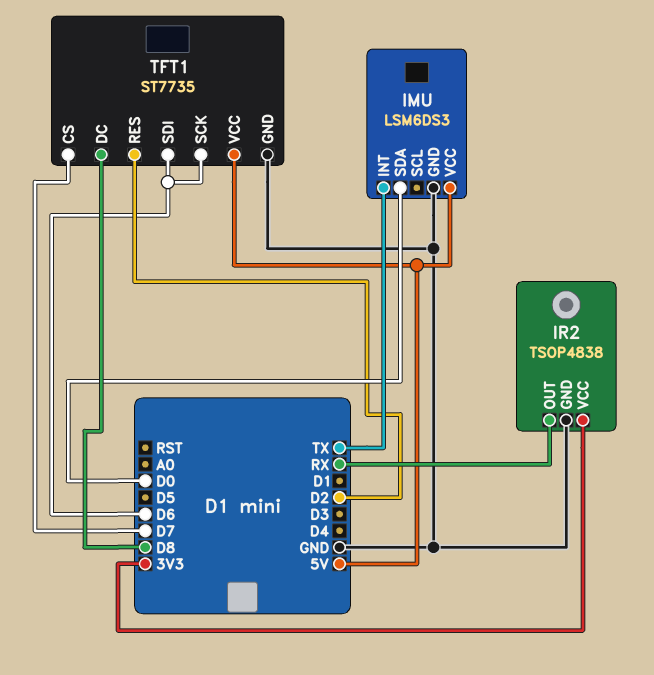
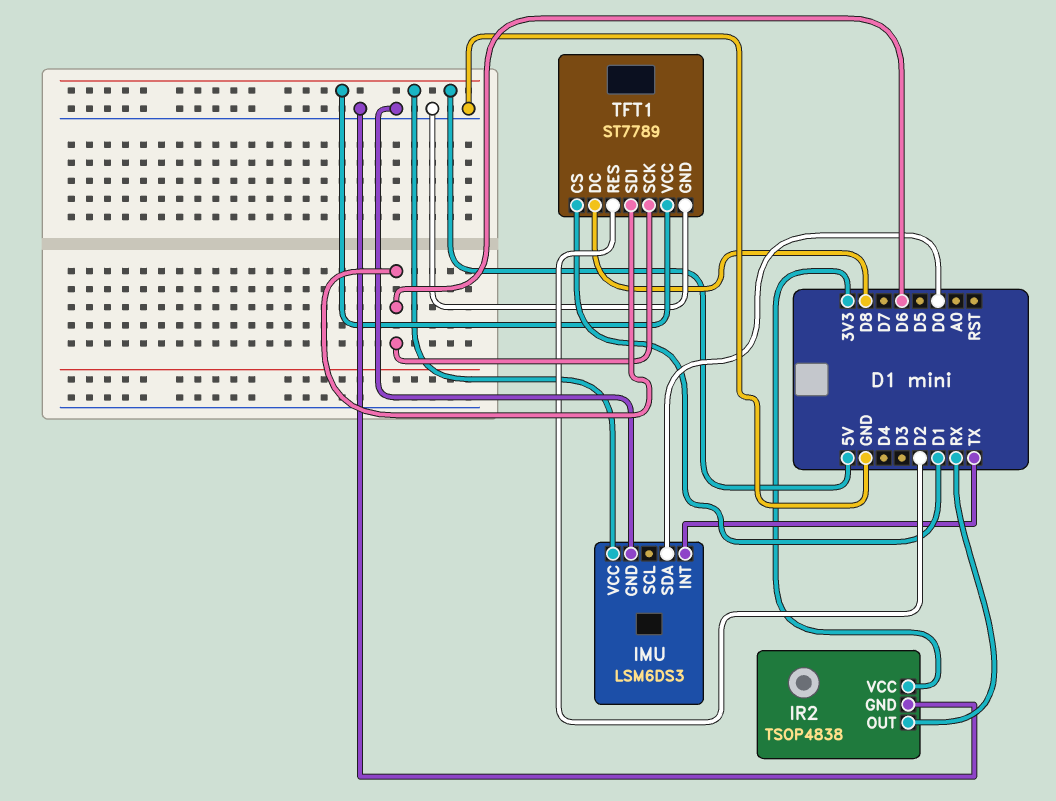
TFT1: ST7735 -> ST7789
TFT1 pin CS: D7 -> D1

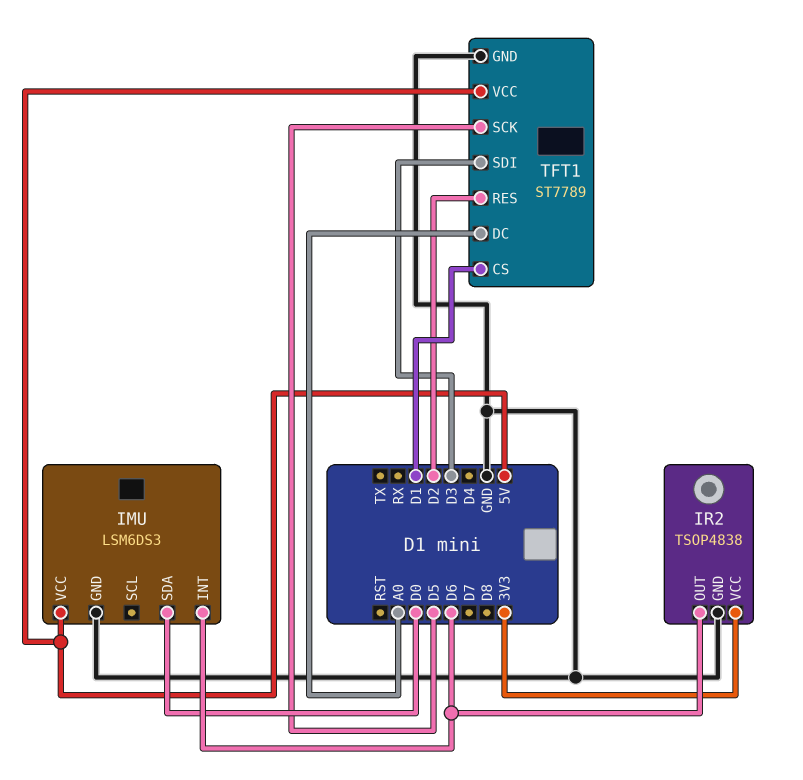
IMU pin INT: TX -> D6
IR2 pin OUT: RX -> D6
TFT1 pin DC: D8 -> A0
TFT1 pin SCK: D6 -> D5
TFT1 pin SDI: D6 -> D3

